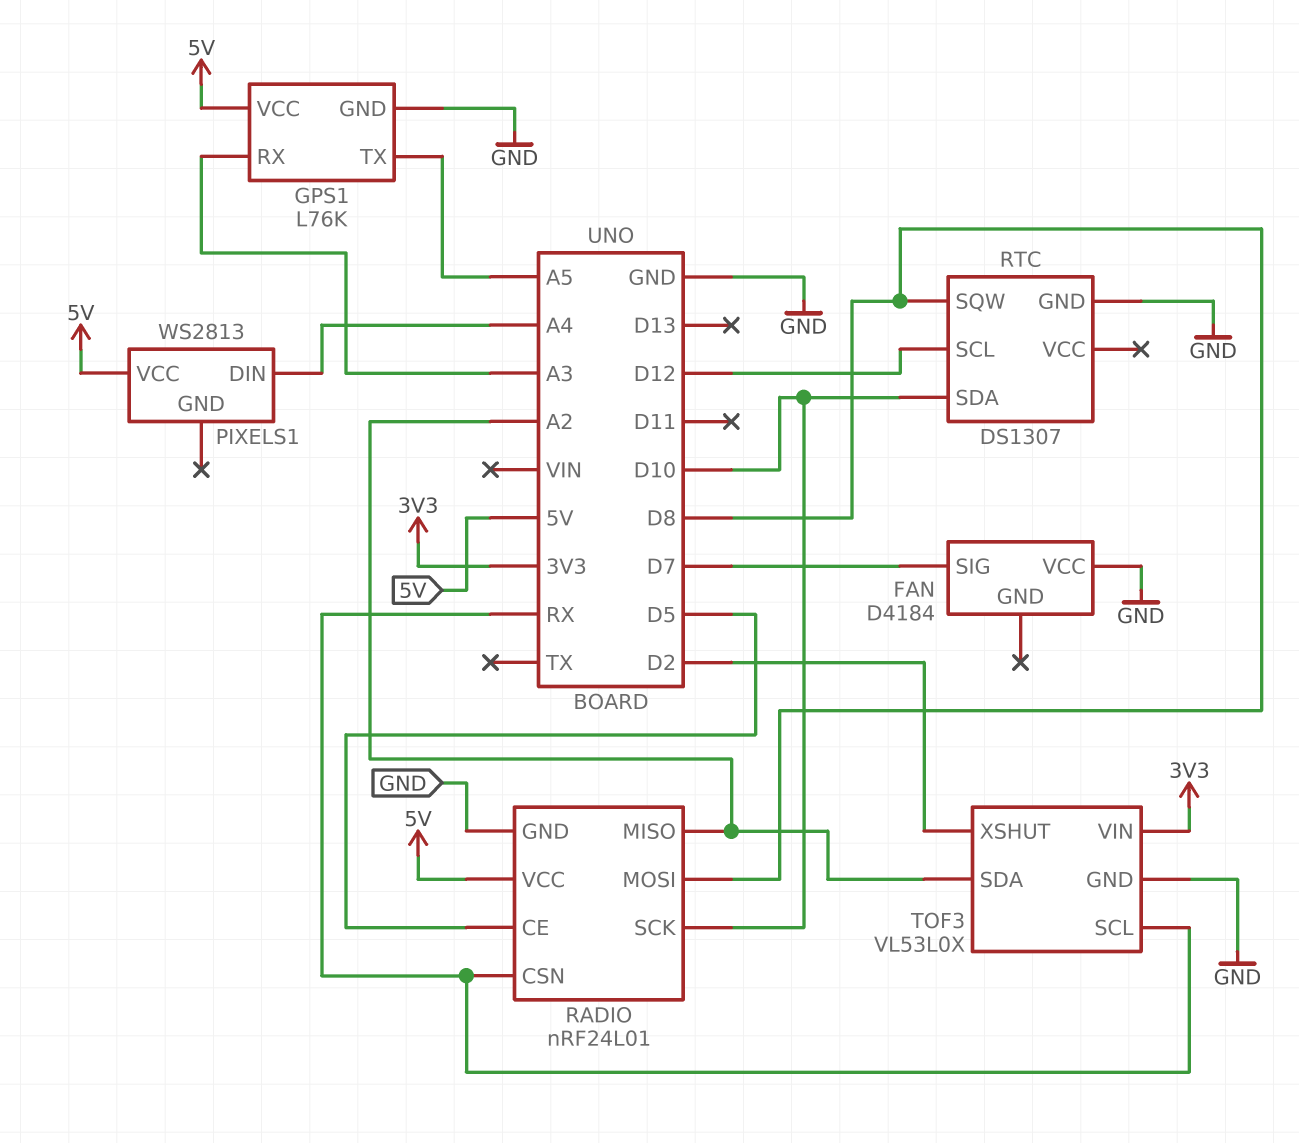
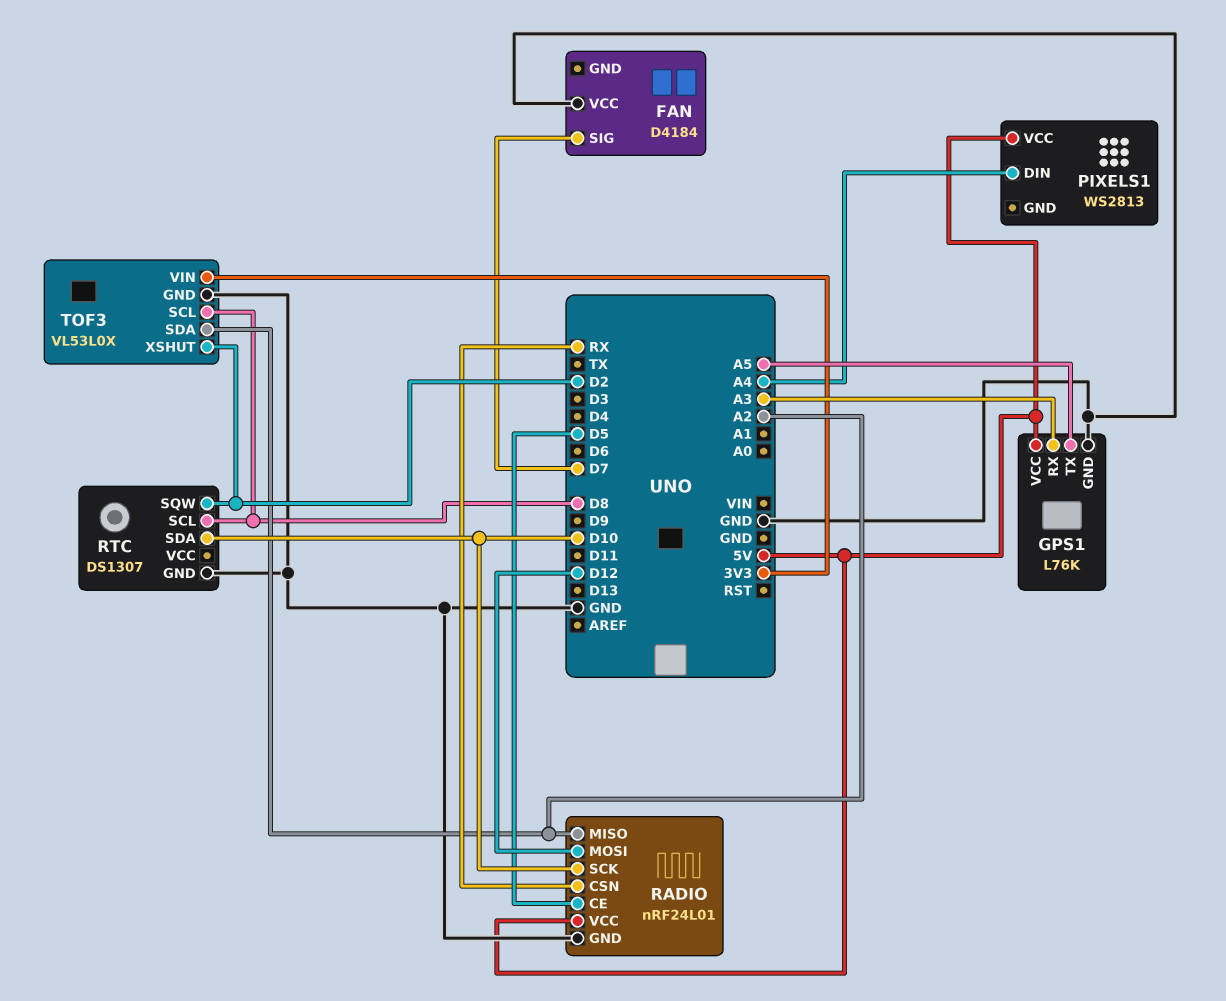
RADIO pin MOSI: D8 -> D12
RTC pin SCL: D12 -> D8
RTC pin SQW: D8 -> D2
TOF3 pin SCL: RX -> D8

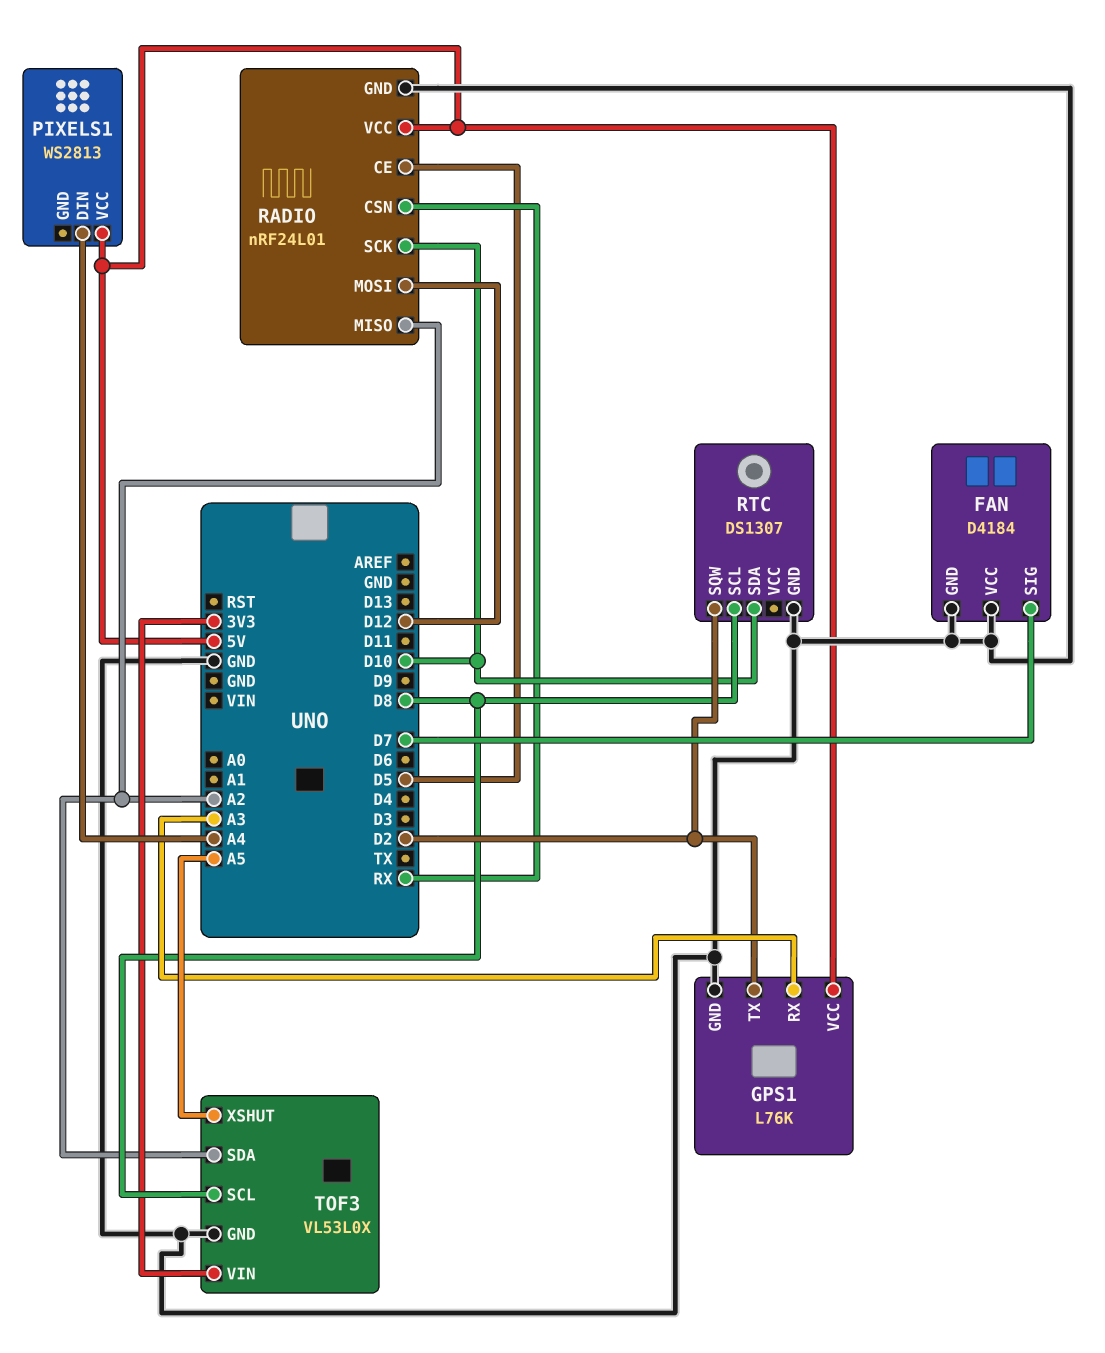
FAN pin GND: none -> GND
GPS1 pin TX: A5 -> D2
TOF3 pin XSHUT: D2 -> A5

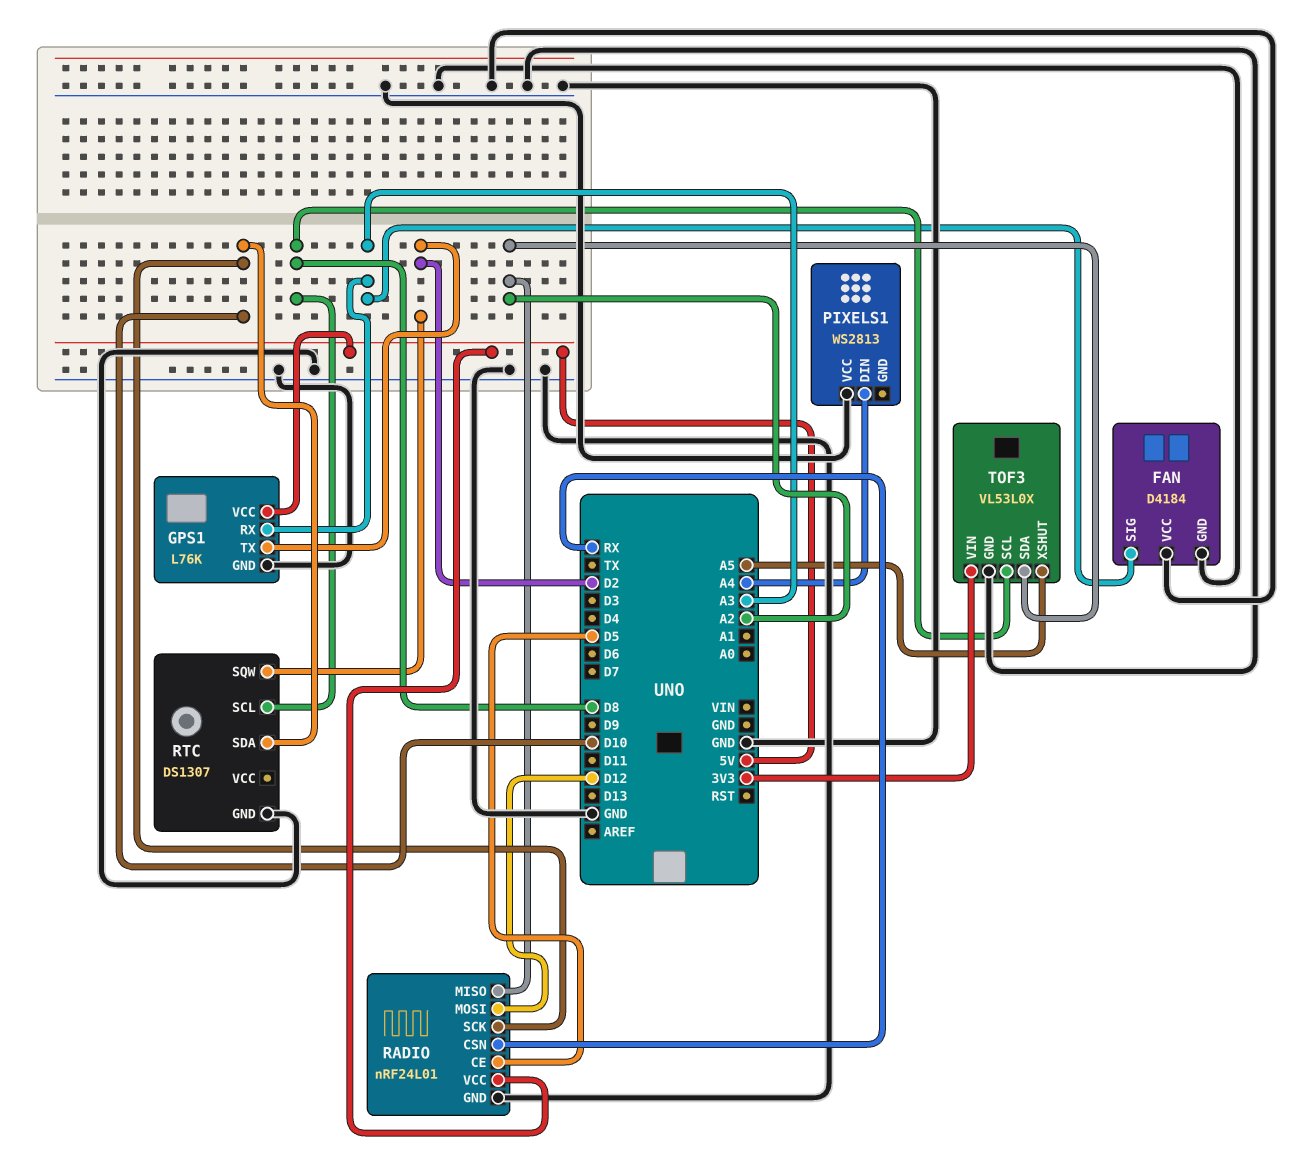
FAN pin SIG: D7 -> A3
PIXELS1 pin VCC: 5V -> GND

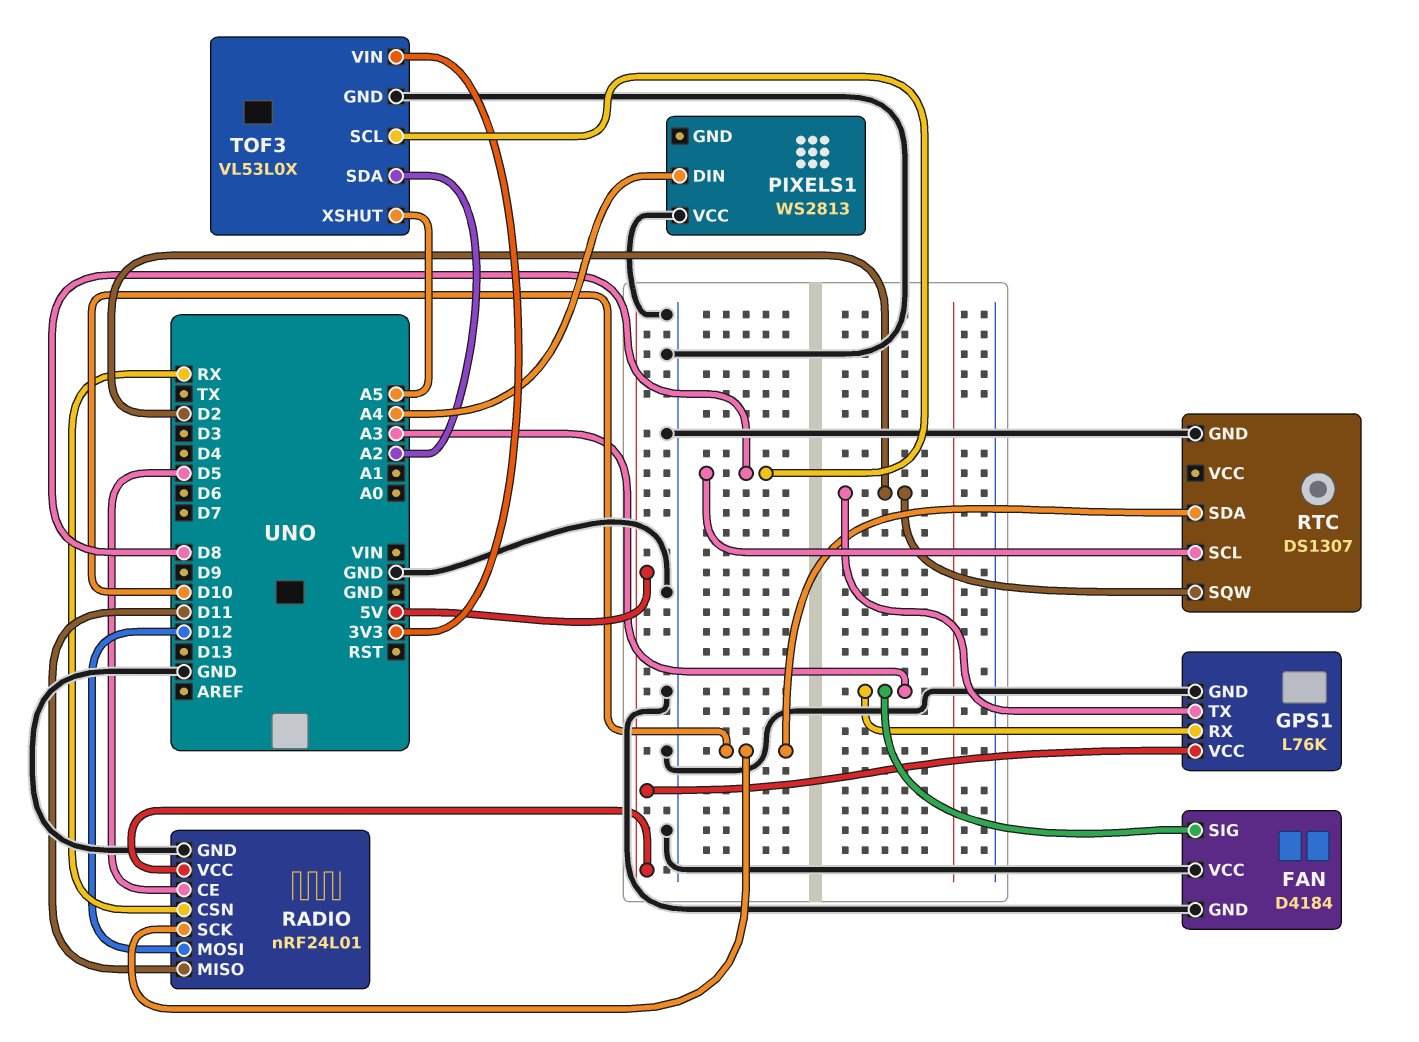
RADIO pin MISO: A2 -> D11

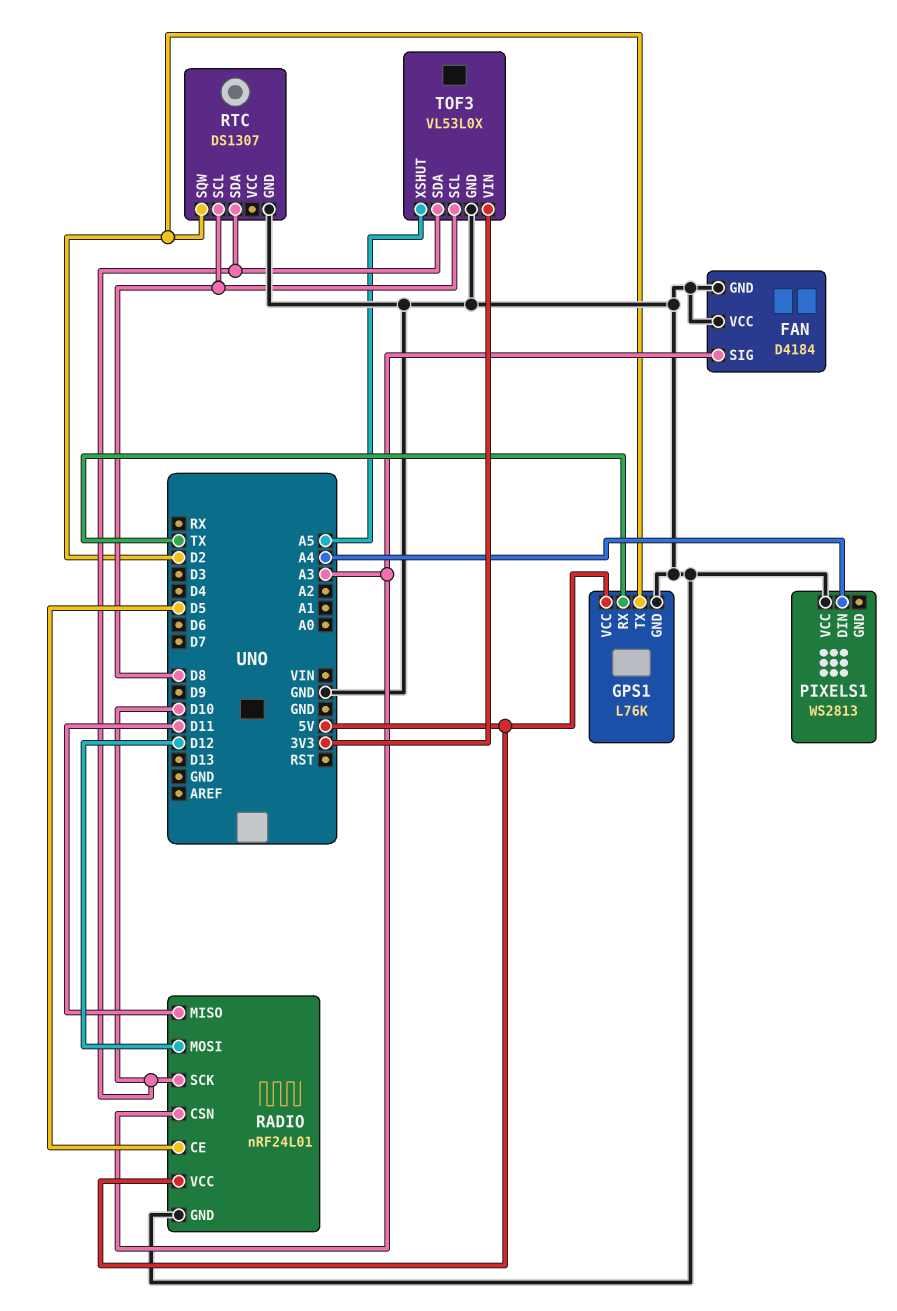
GPS1 pin RX: A3 -> TX
RADIO pin CSN: RX -> A3
TOF3 pin SDA: A2 -> D10

